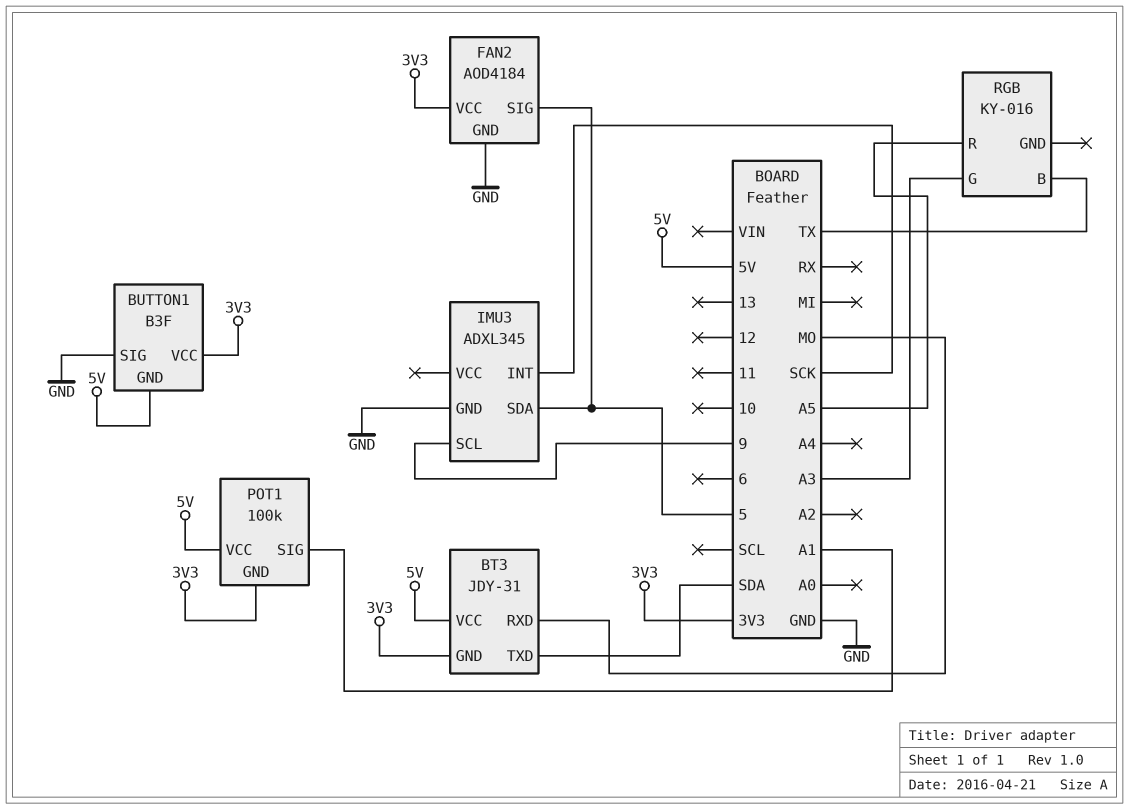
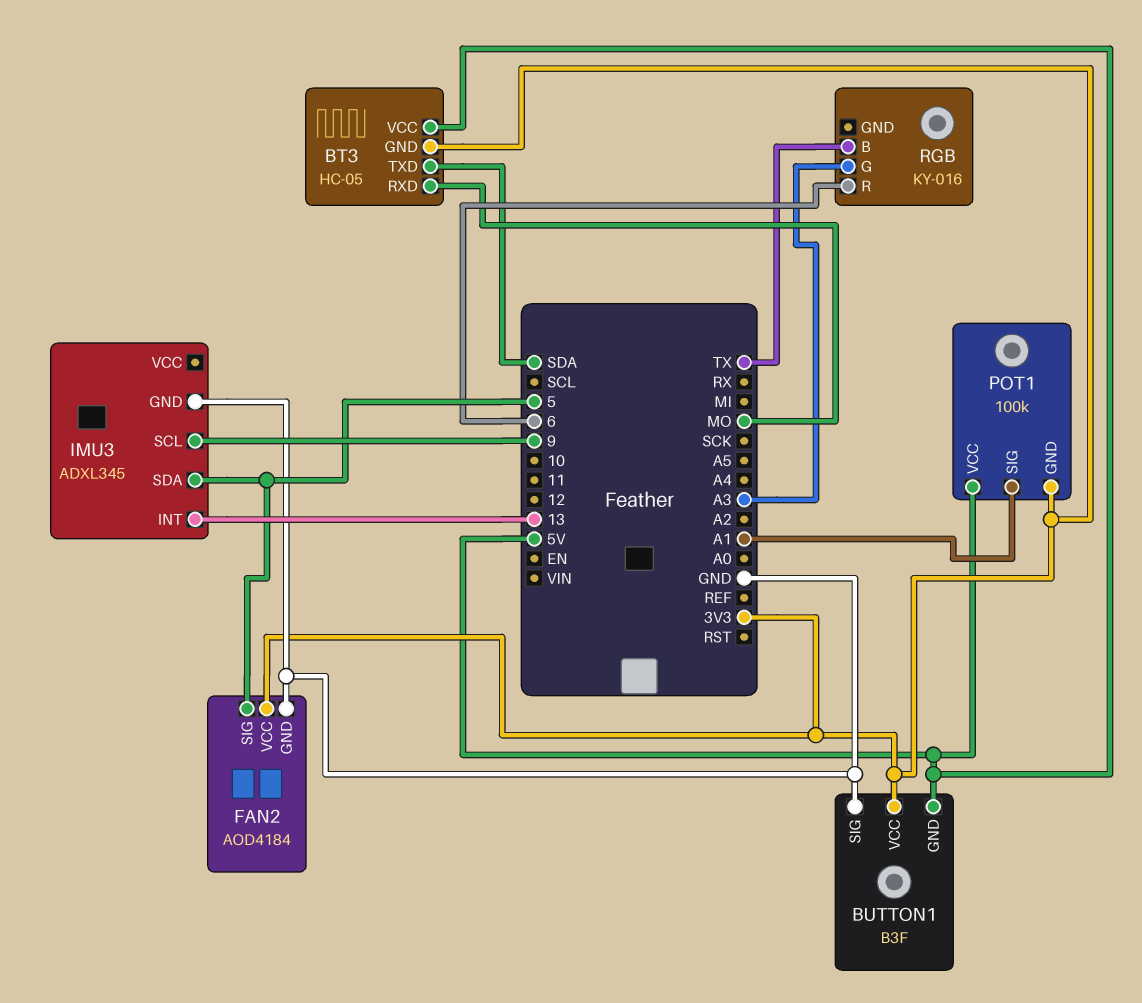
BT3: JDY-31 -> HC-05
IMU3 pin INT: SCK -> 13
RGB pin R: A5 -> 6

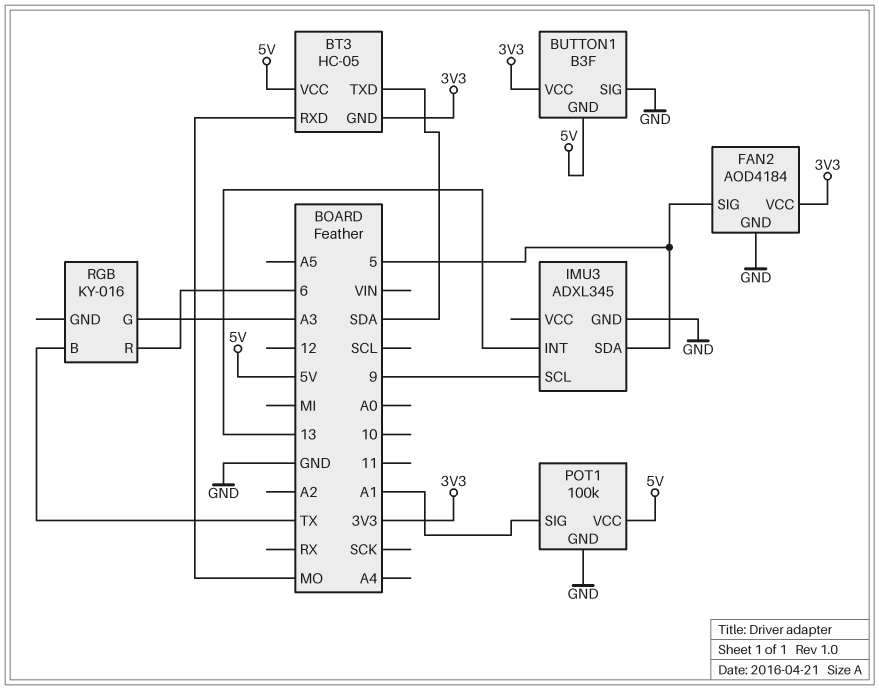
POT1 pin GND: 3V3 -> GND

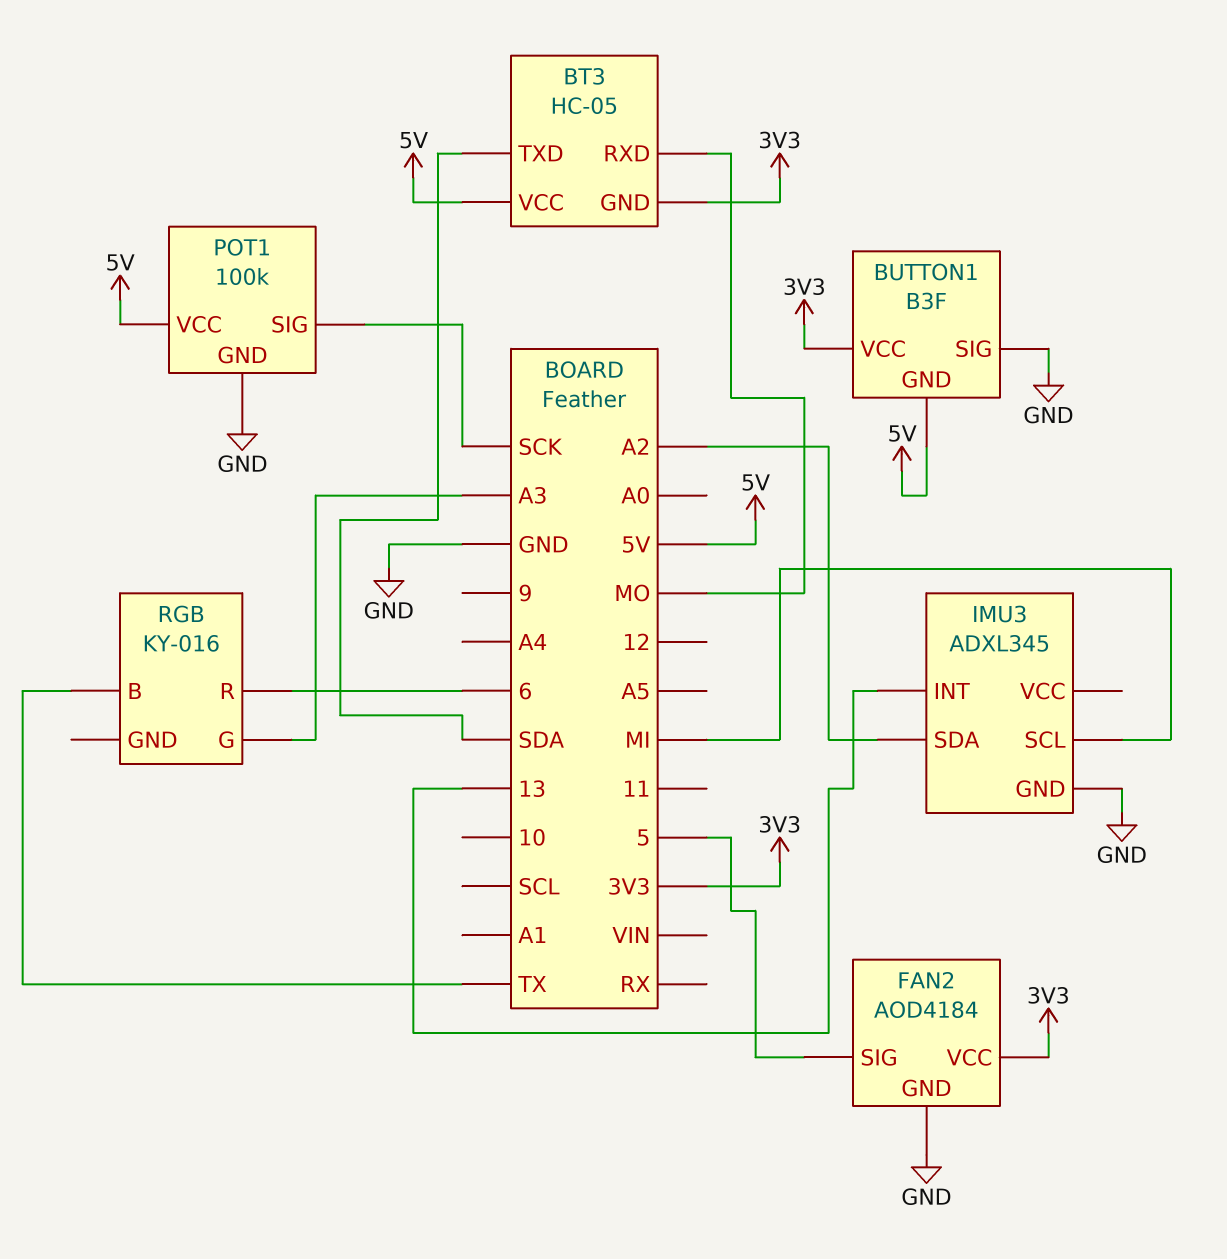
IMU3 pin SCL: 9 -> MI
IMU3 pin SDA: 5 -> A2
POT1 pin SIG: A1 -> SCK

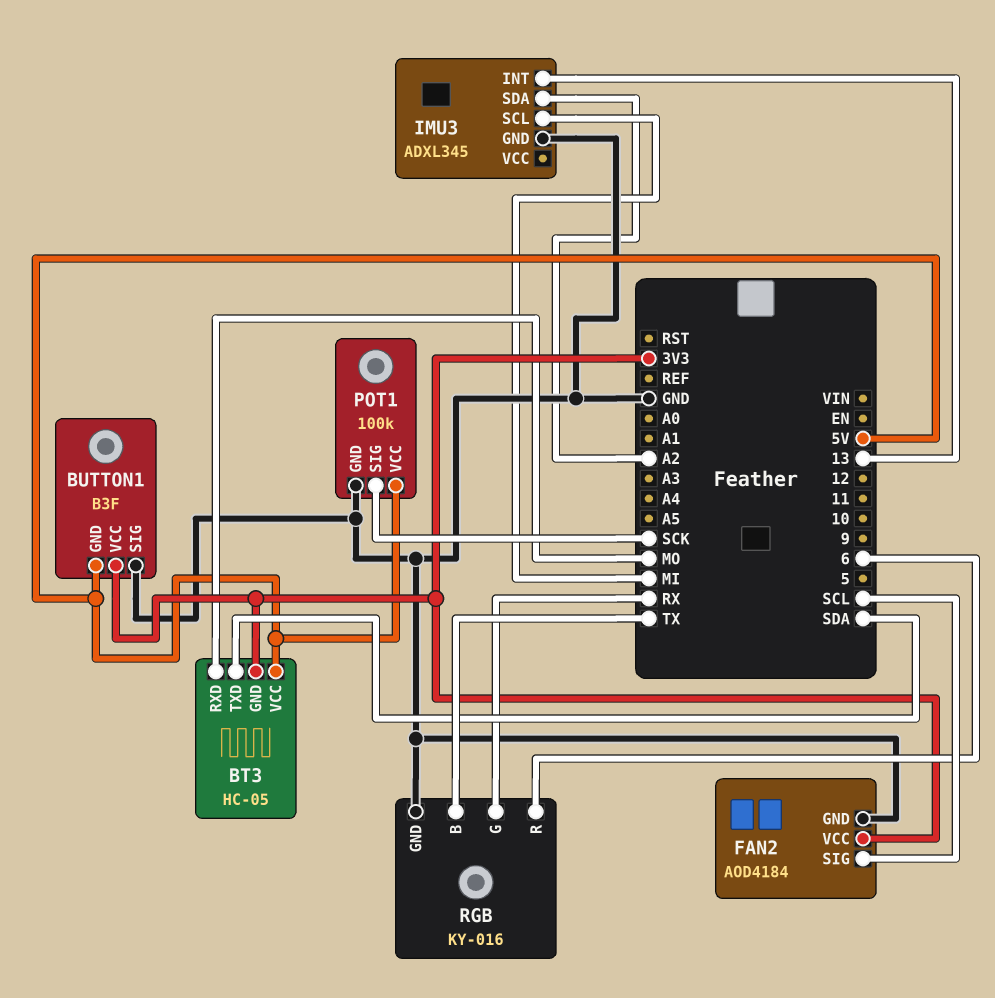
FAN2 pin SIG: 5 -> SCL
RGB pin G: A3 -> RX
RGB pin GND: none -> GND

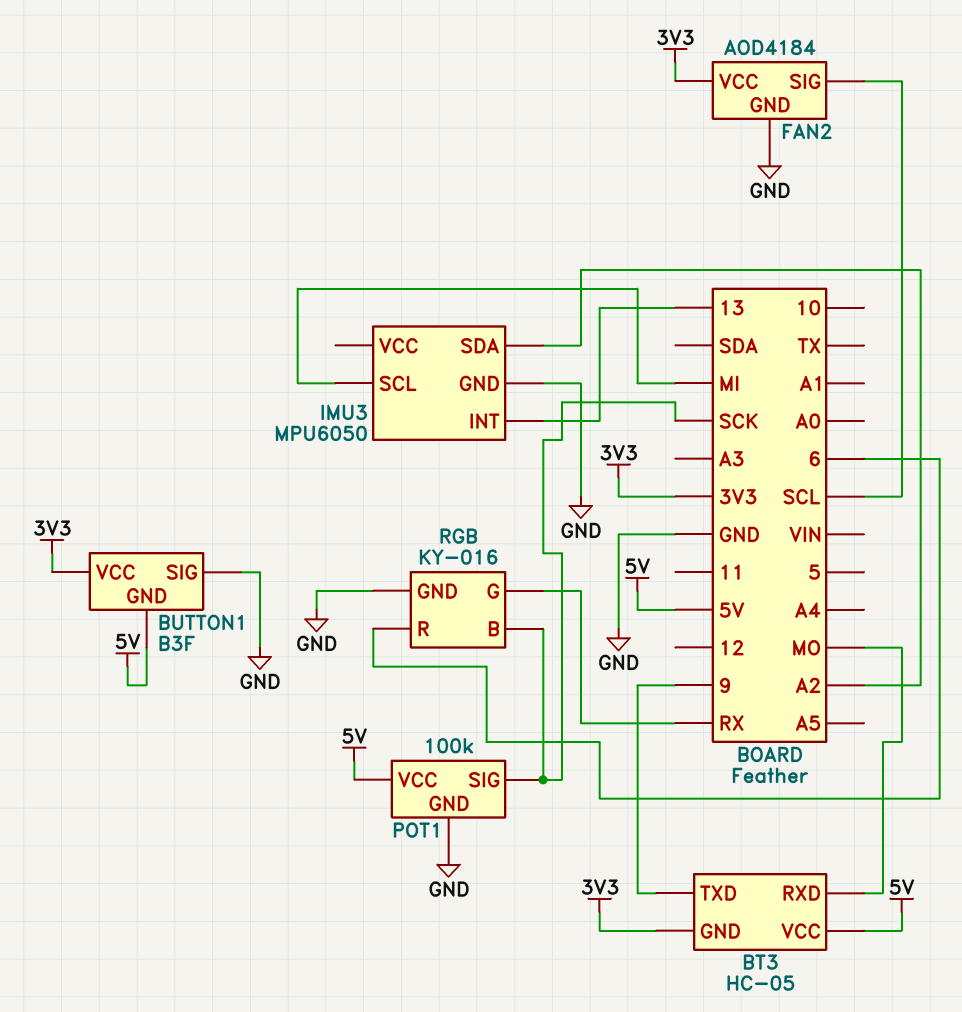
BT3 pin TXD: SDA -> 9
IMU3: ADXL345 -> MPU6050
RGB pin B: TX -> SCK

